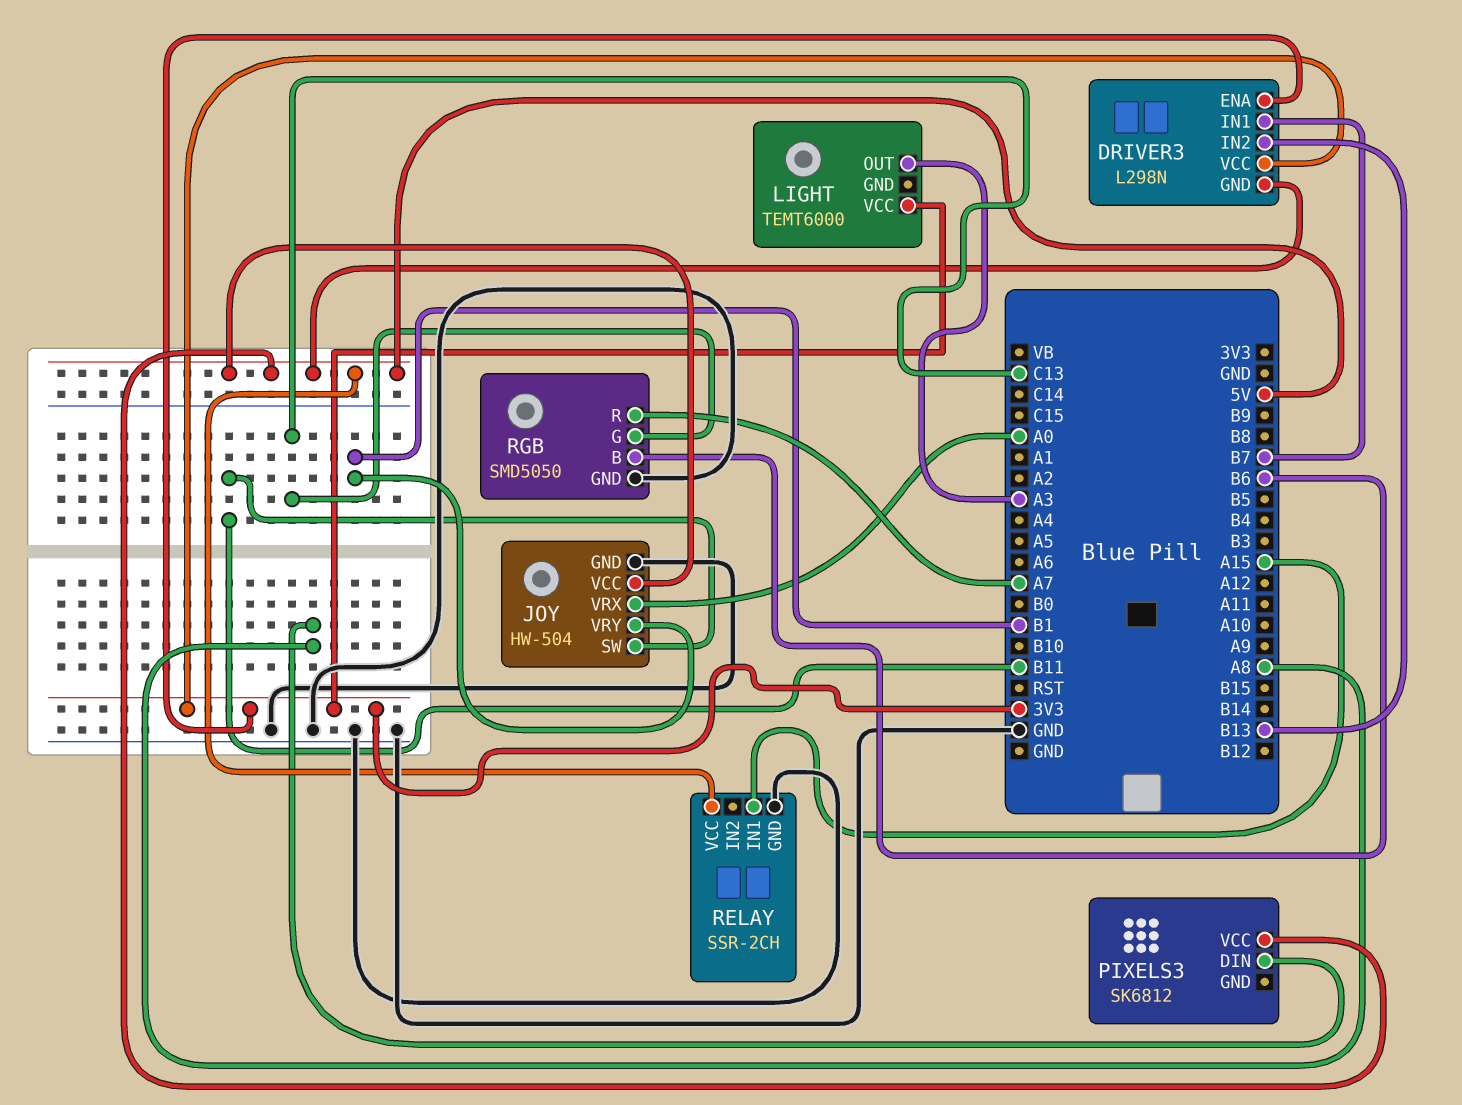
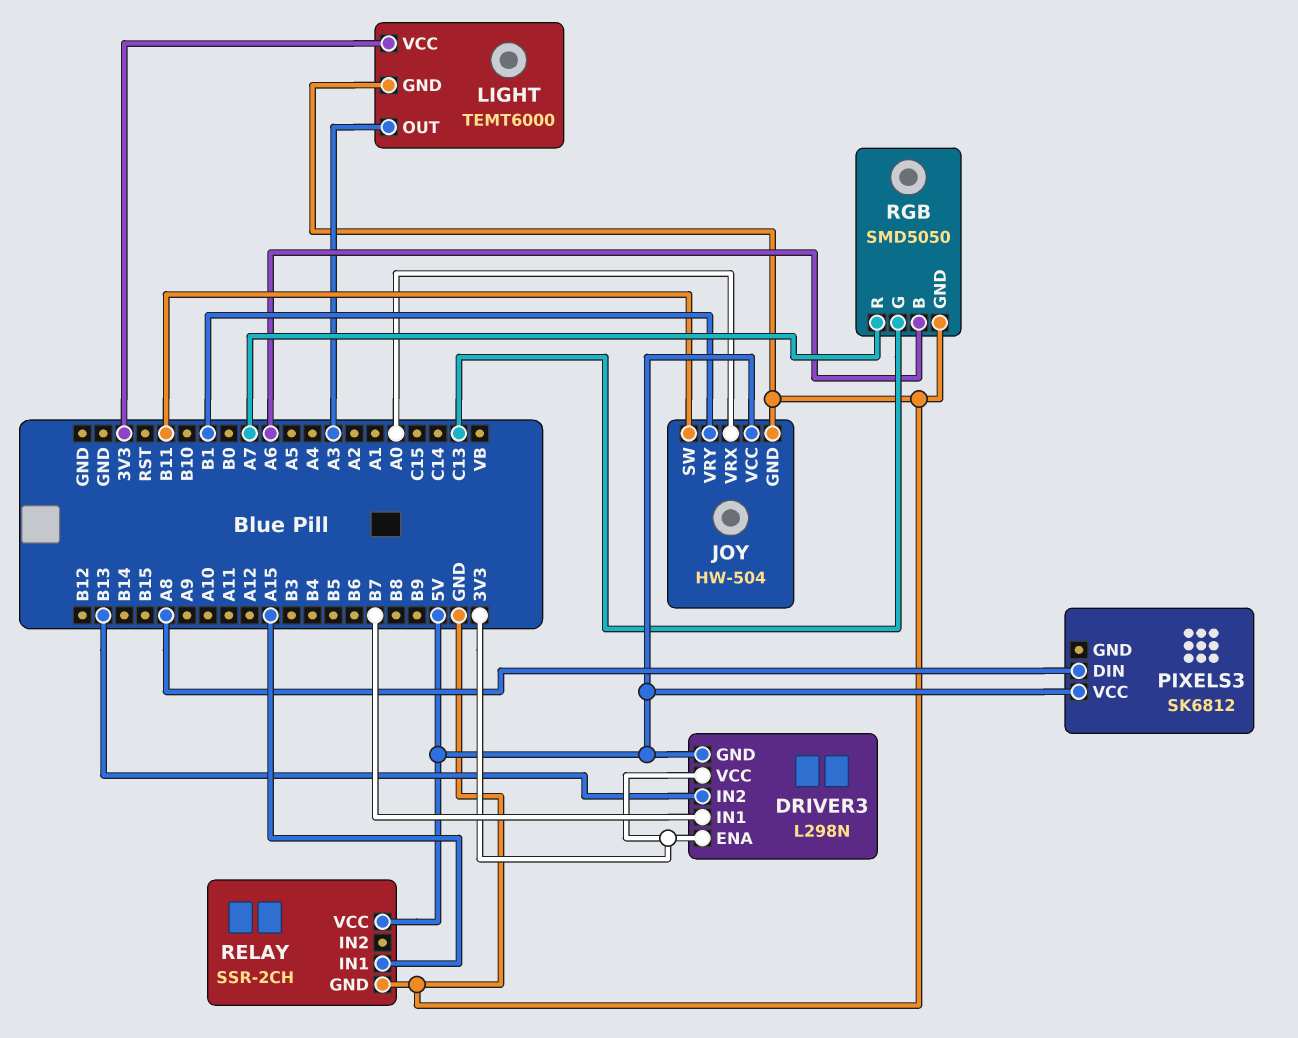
LIGHT pin GND: none -> GND
RGB pin B: B6 -> A6

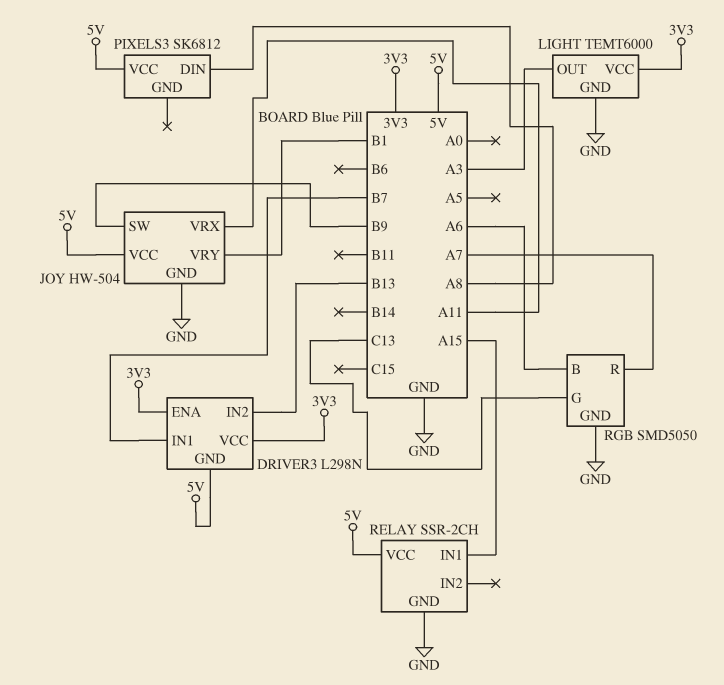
JOY pin SW: B11 -> B9
JOY pin VRX: A0 -> A11

